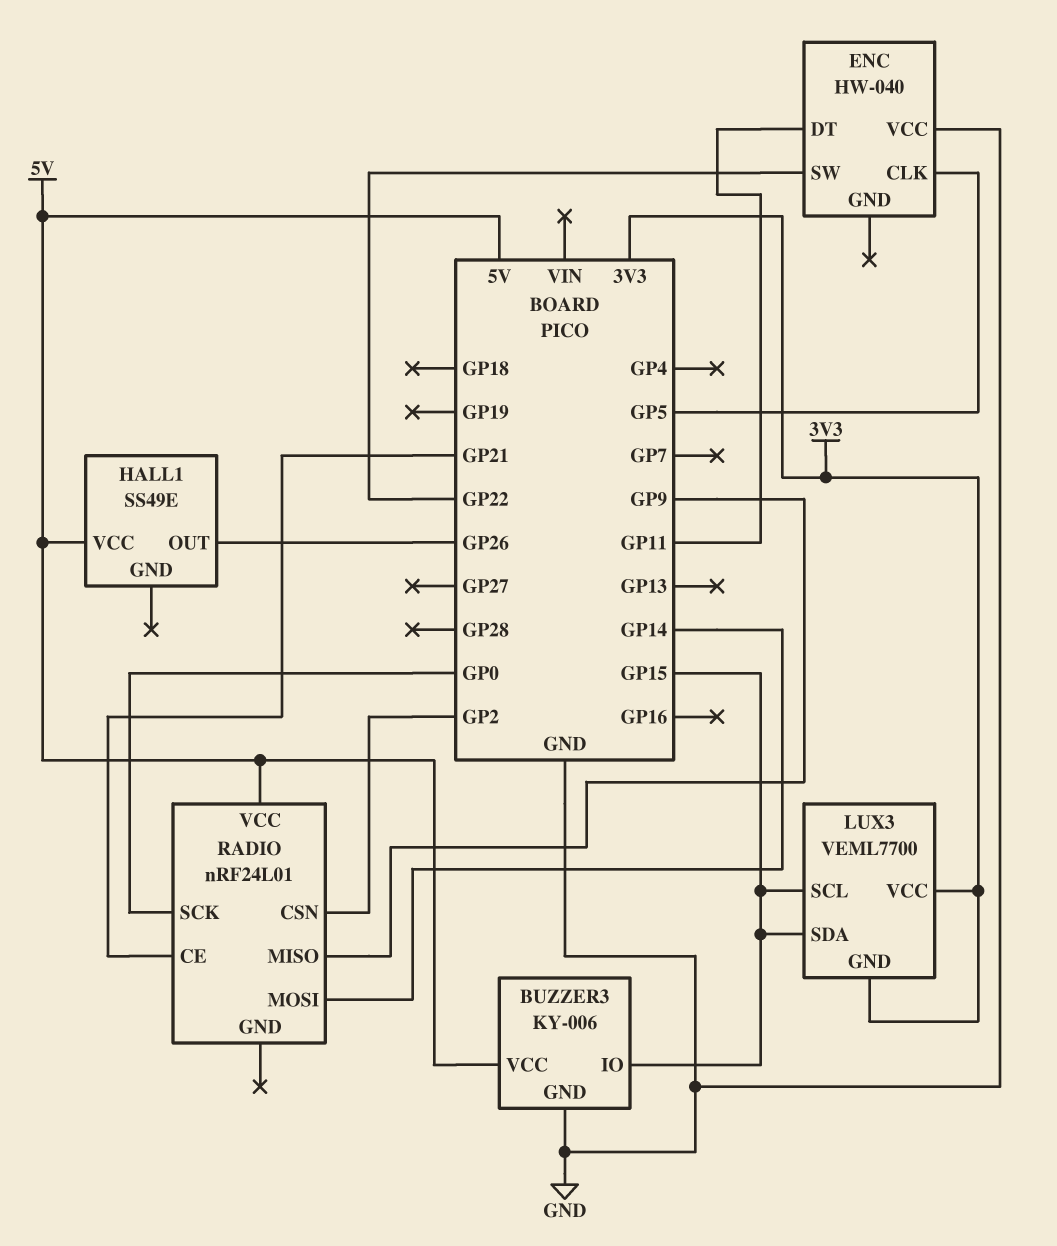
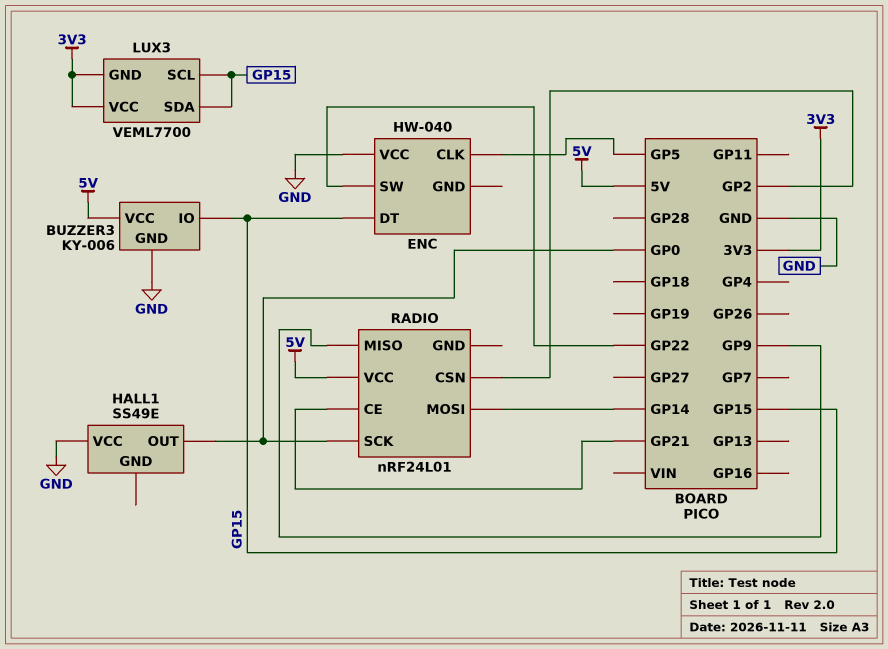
ENC pin DT: GP11 -> GP15
HALL1 pin OUT: GP26 -> GP0
HALL1 pin VCC: 5V -> GND

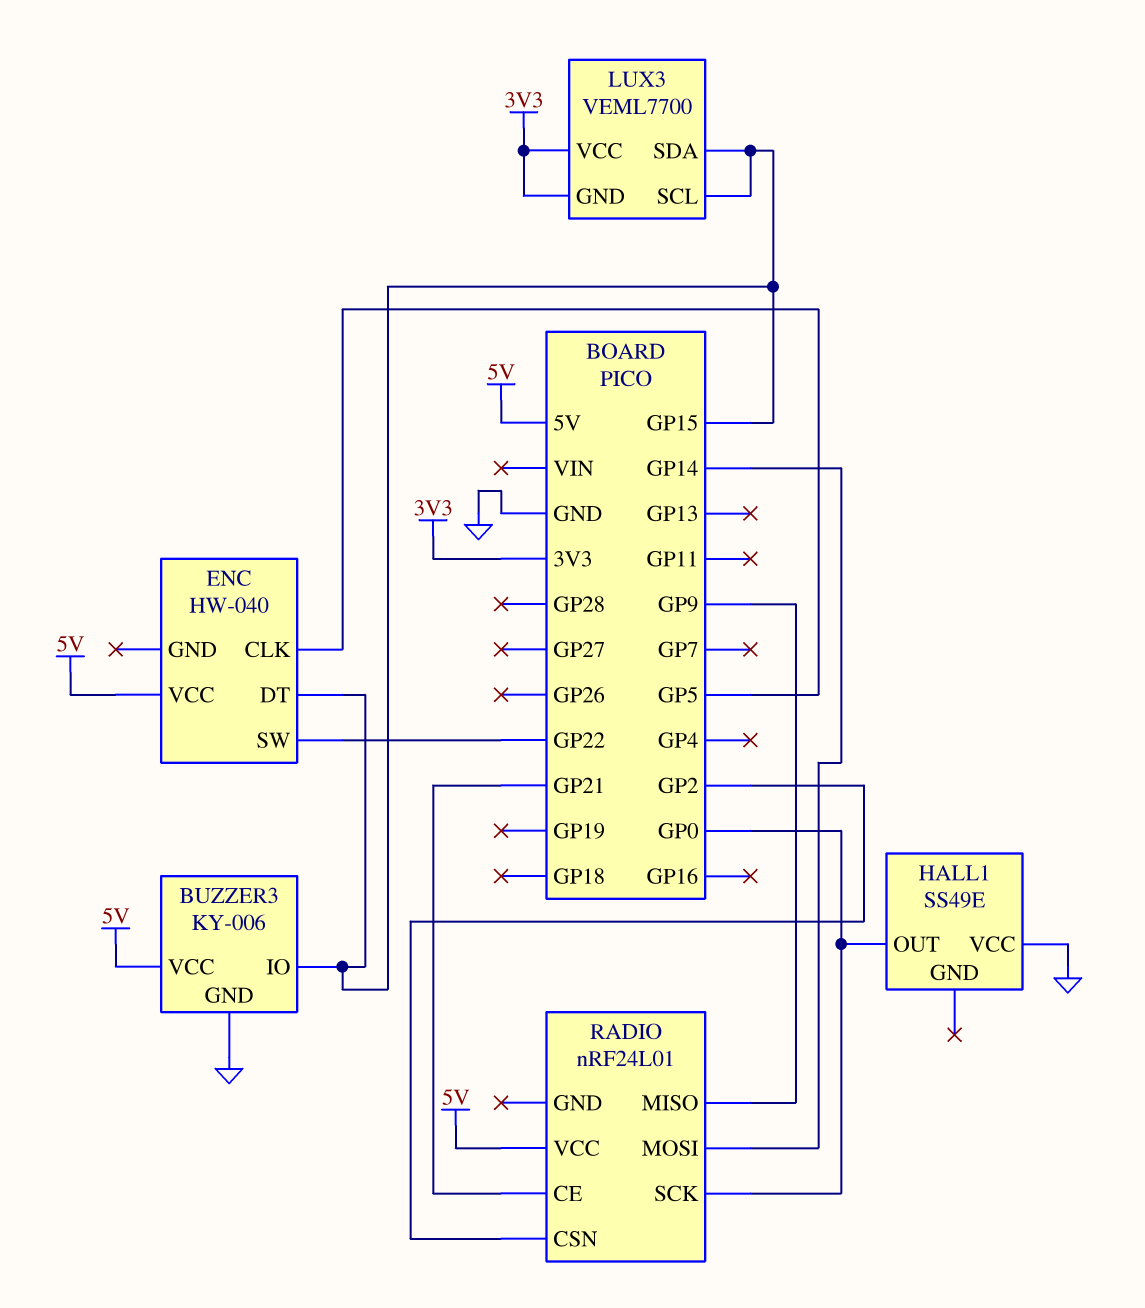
ENC pin VCC: GND -> 5V

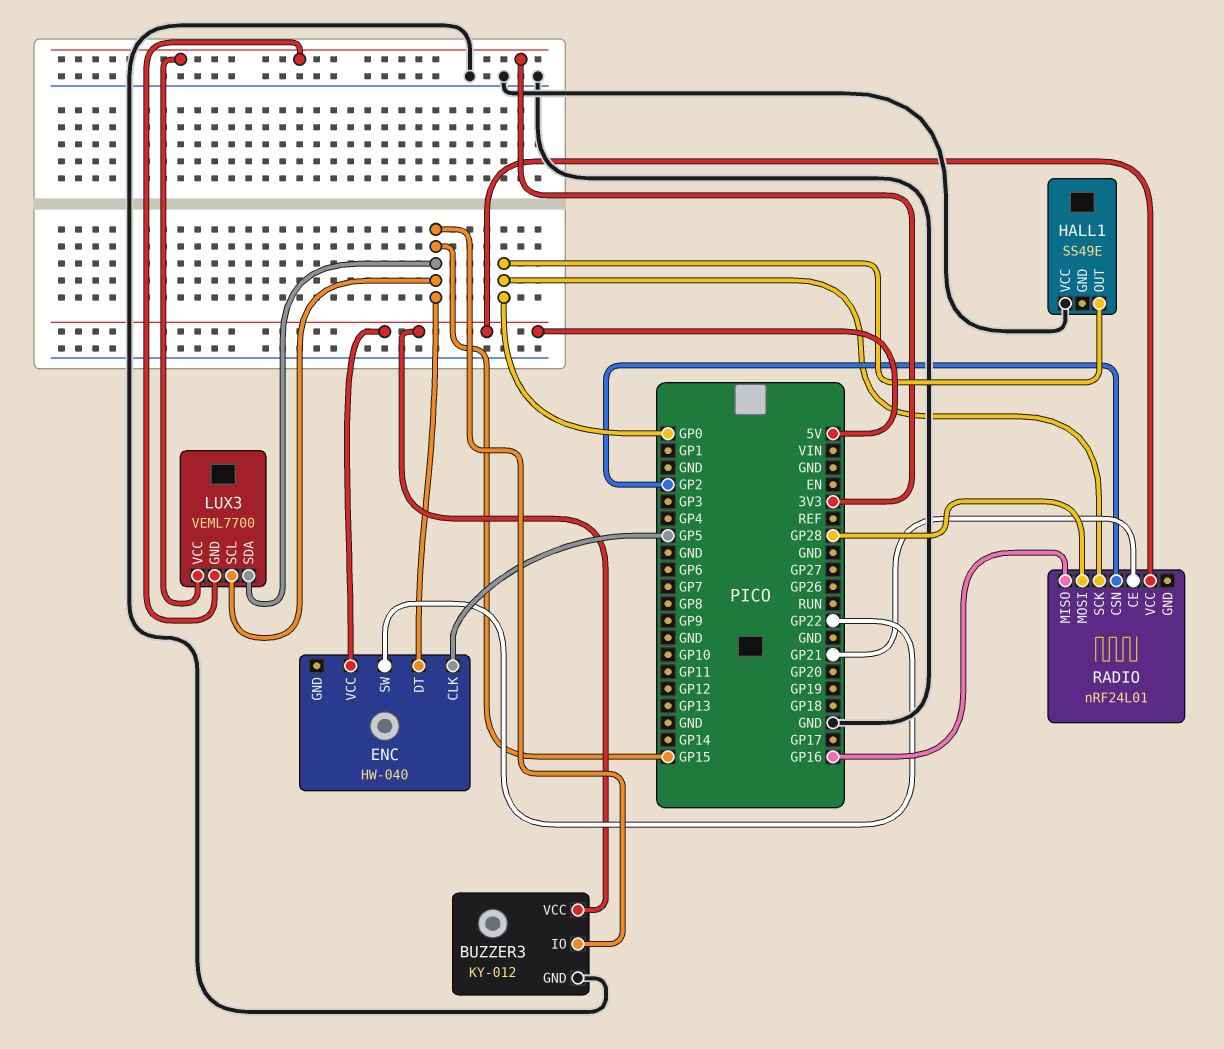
BUZZER3: KY-006 -> KY-012
RADIO pin MISO: GP9 -> GP16
RADIO pin MOSI: GP14 -> GP28

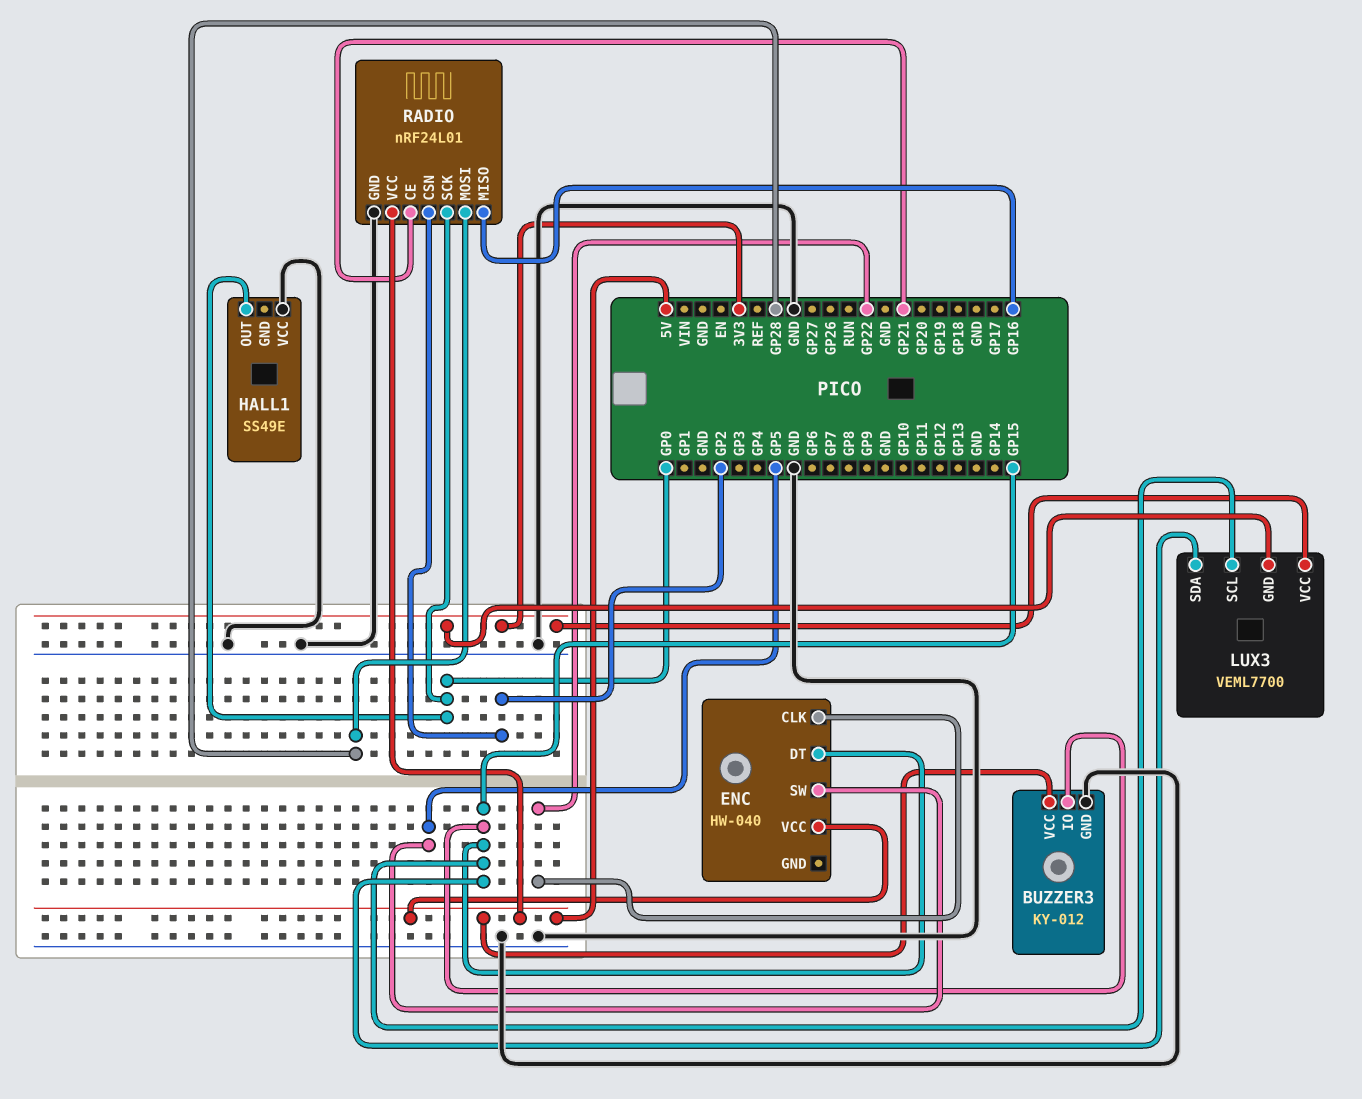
ENC pin CLK: GP5 -> GP22
ENC pin SW: GP22 -> GP5
RADIO pin GND: none -> GND

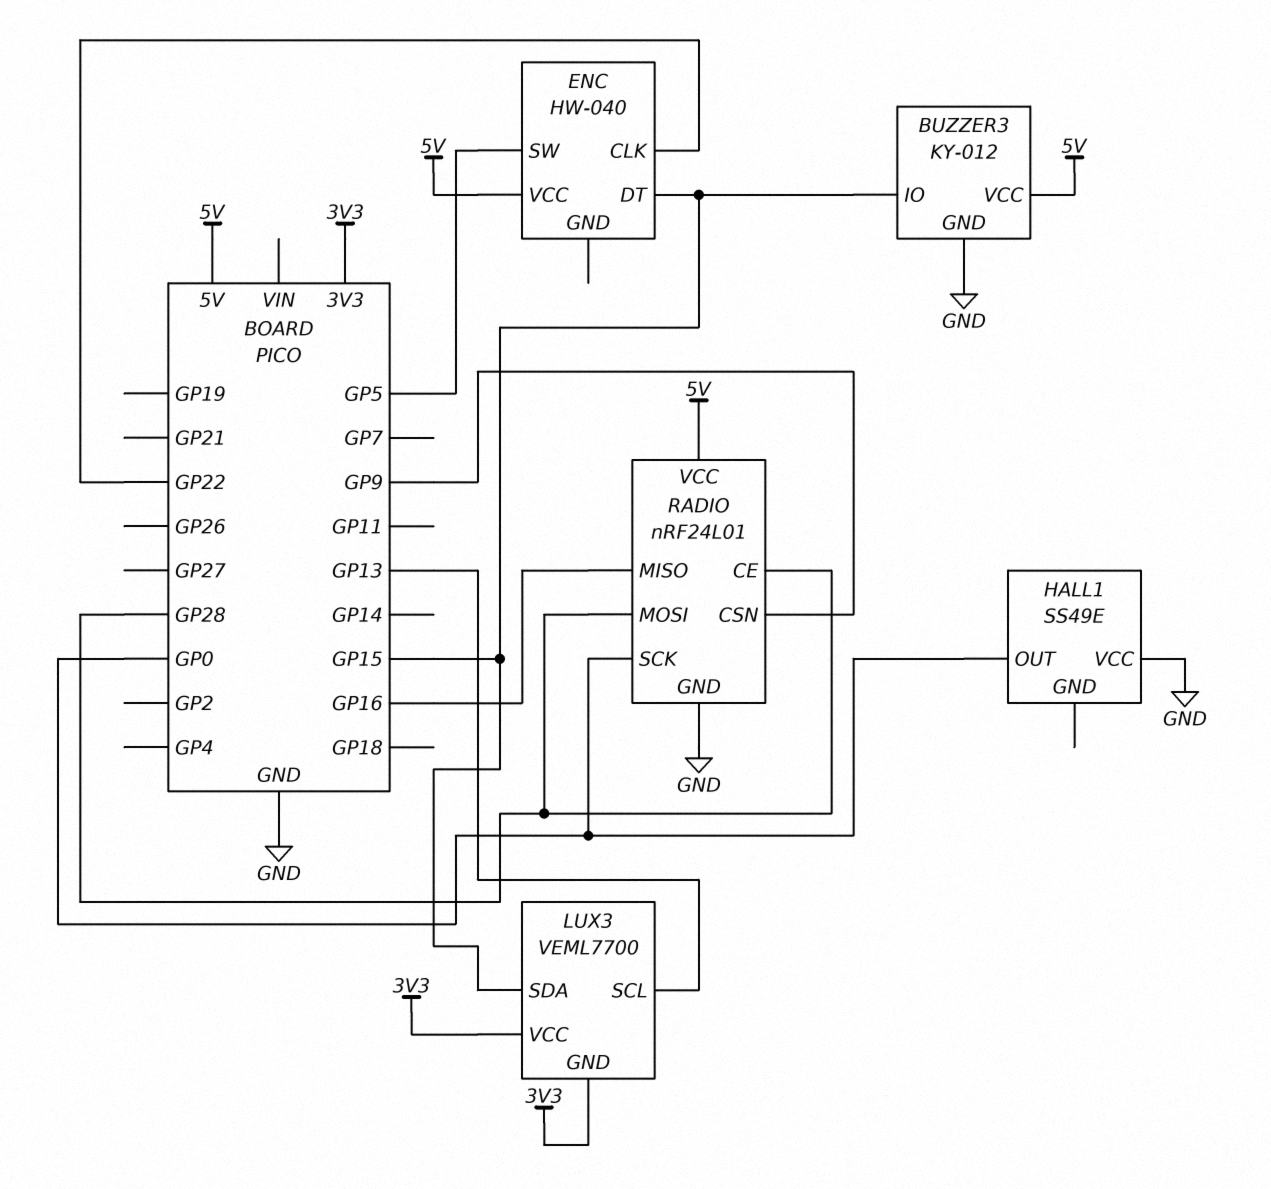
LUX3 pin SCL: GP15 -> GP13
RADIO pin CE: GP21 -> GP28
RADIO pin CSN: GP2 -> GP9

